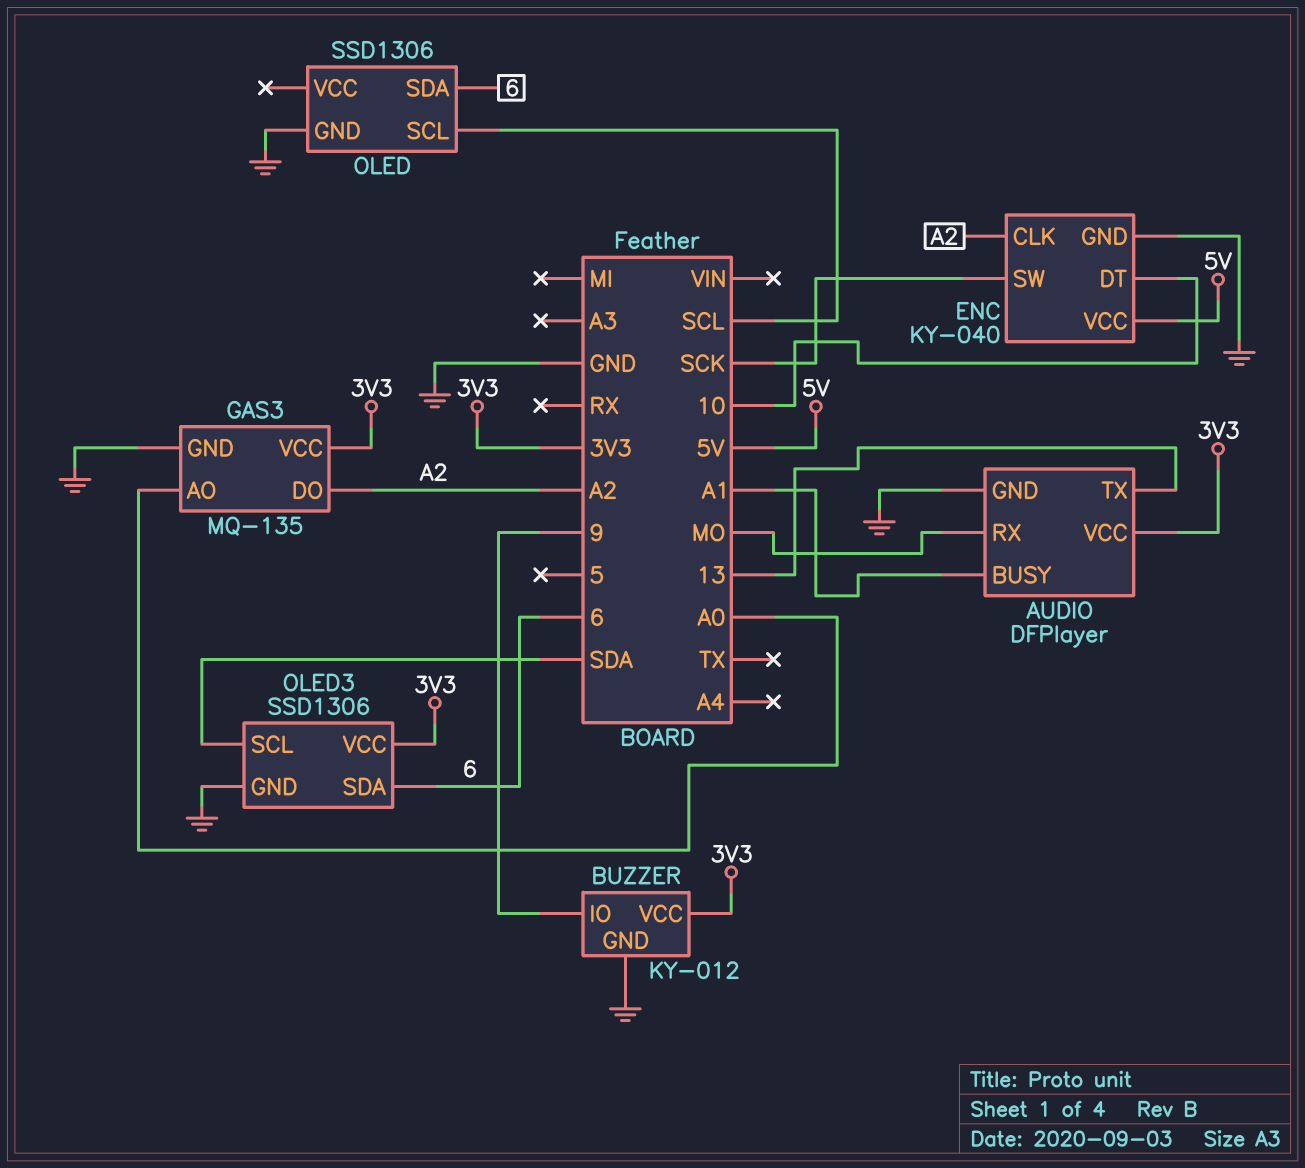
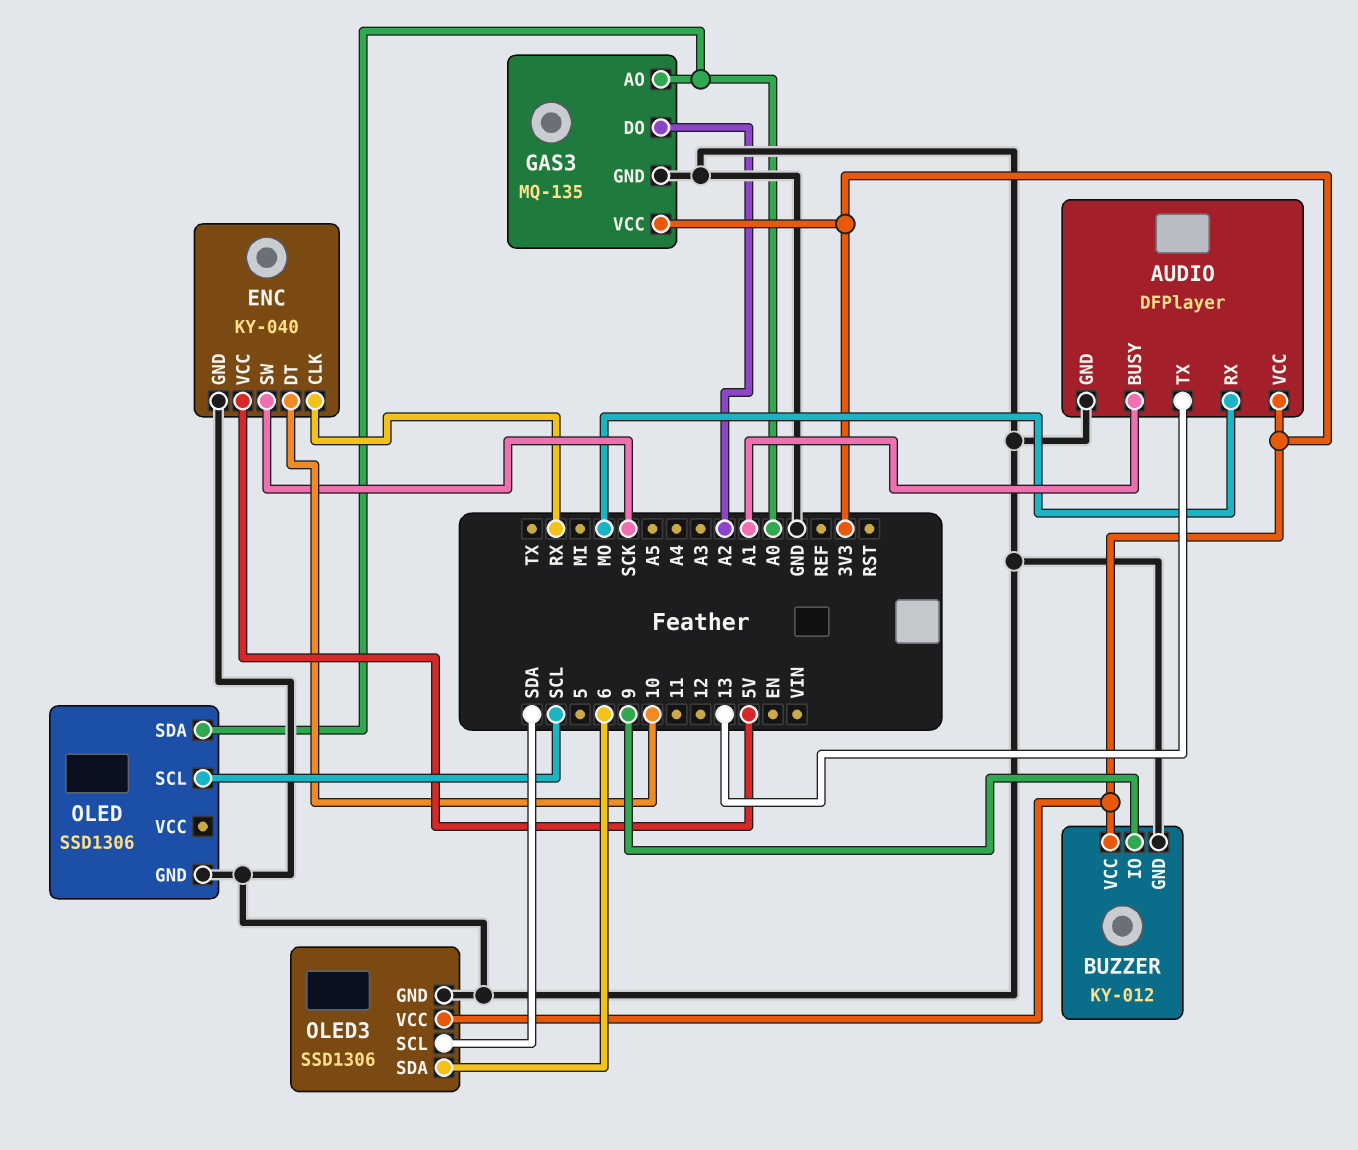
ENC pin CLK: A2 -> RX
OLED pin SDA: 6 -> A0

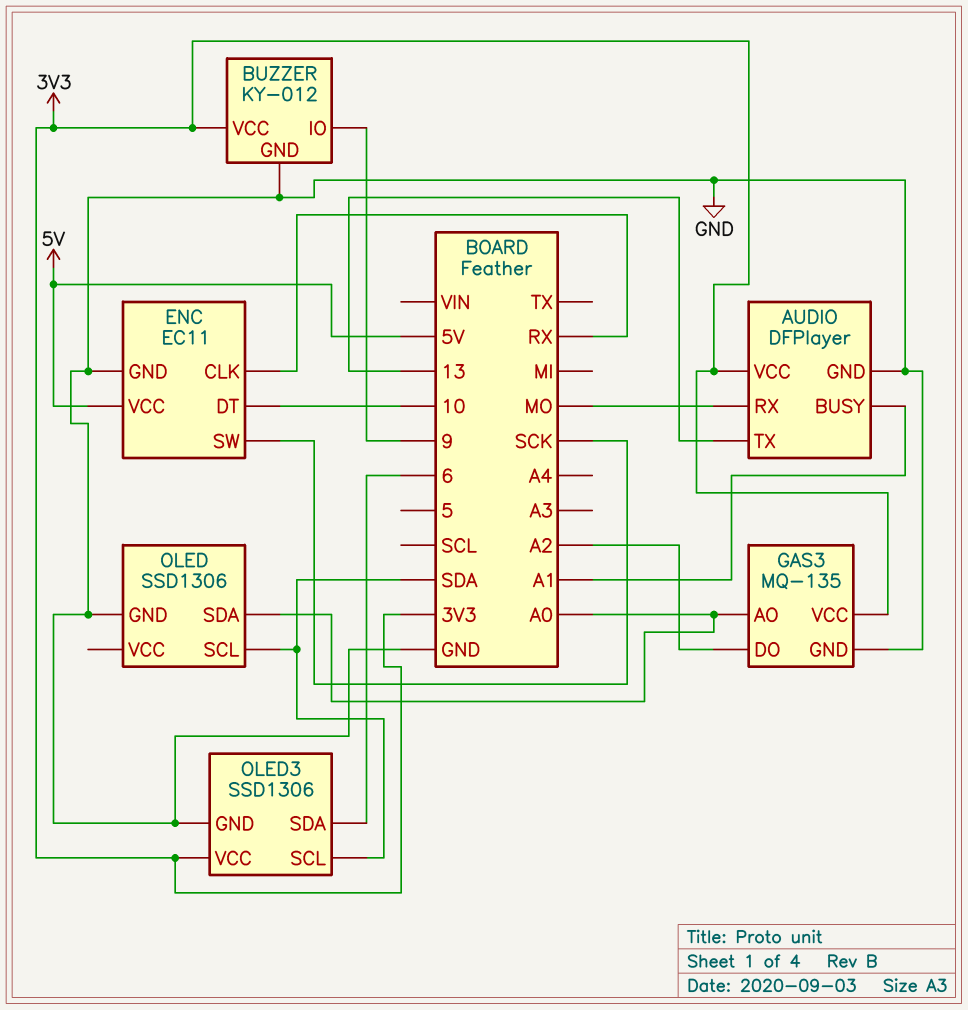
ENC: KY-040 -> EC11
OLED pin SCL: SCL -> SDA

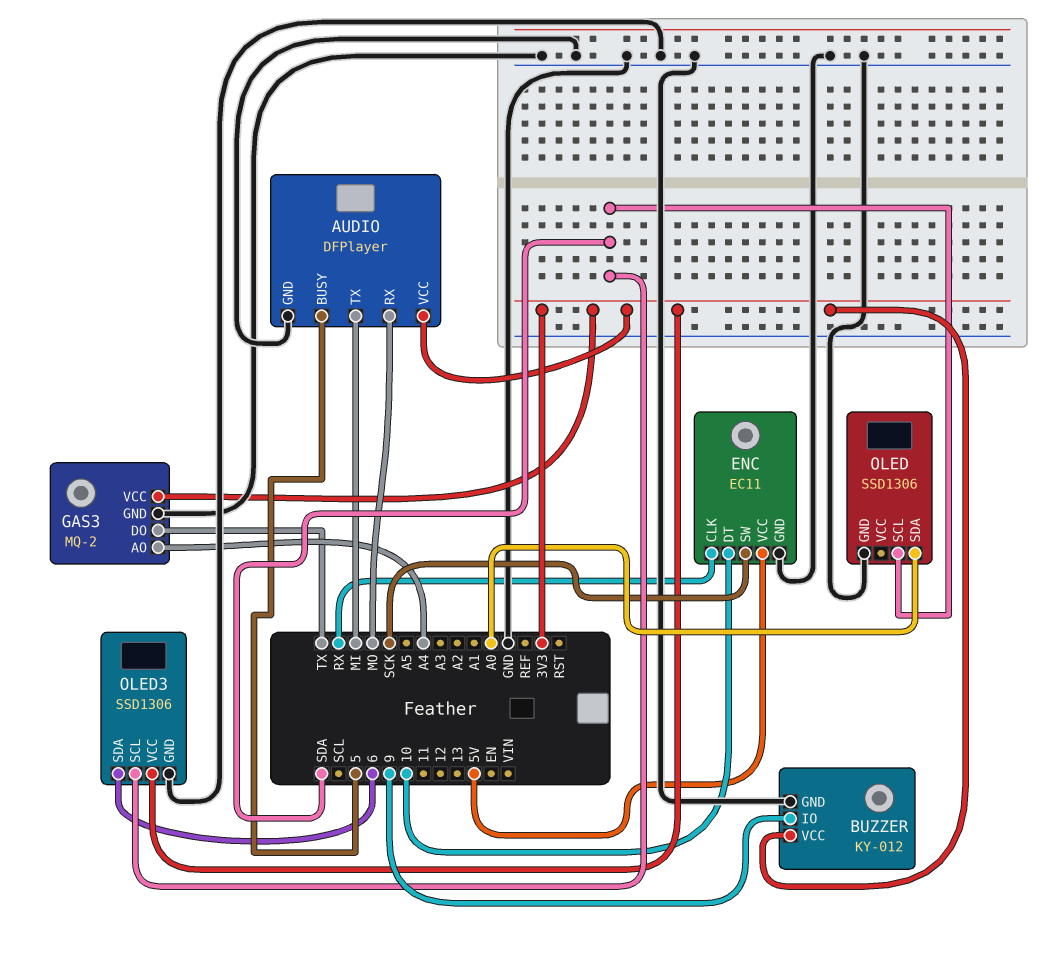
AUDIO pin BUSY: A1 -> 5
AUDIO pin TX: 13 -> MI
GAS3: MQ-135 -> MQ-2
GAS3 pin AO: A0 -> A4
GAS3 pin DO: A2 -> TX

